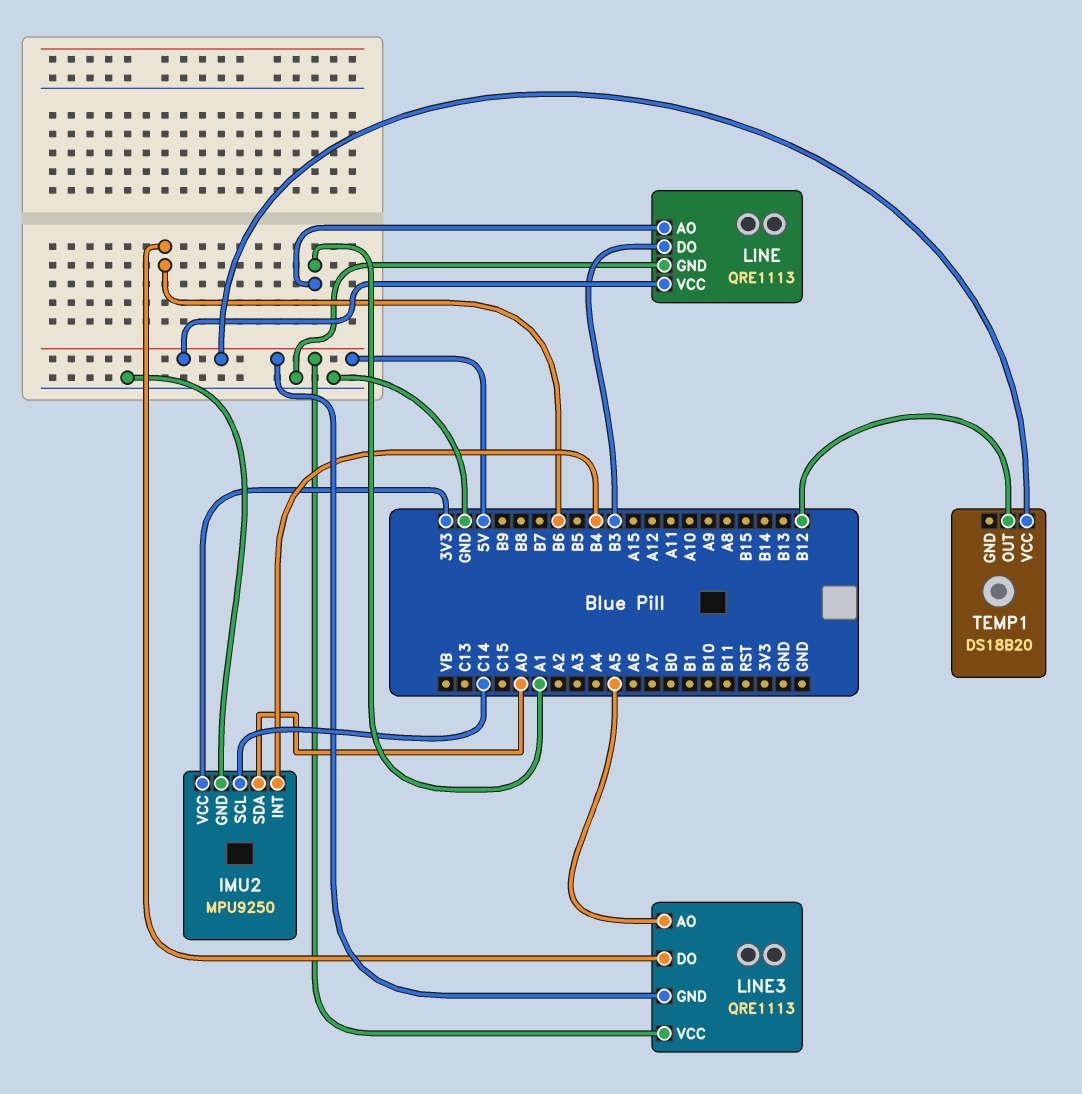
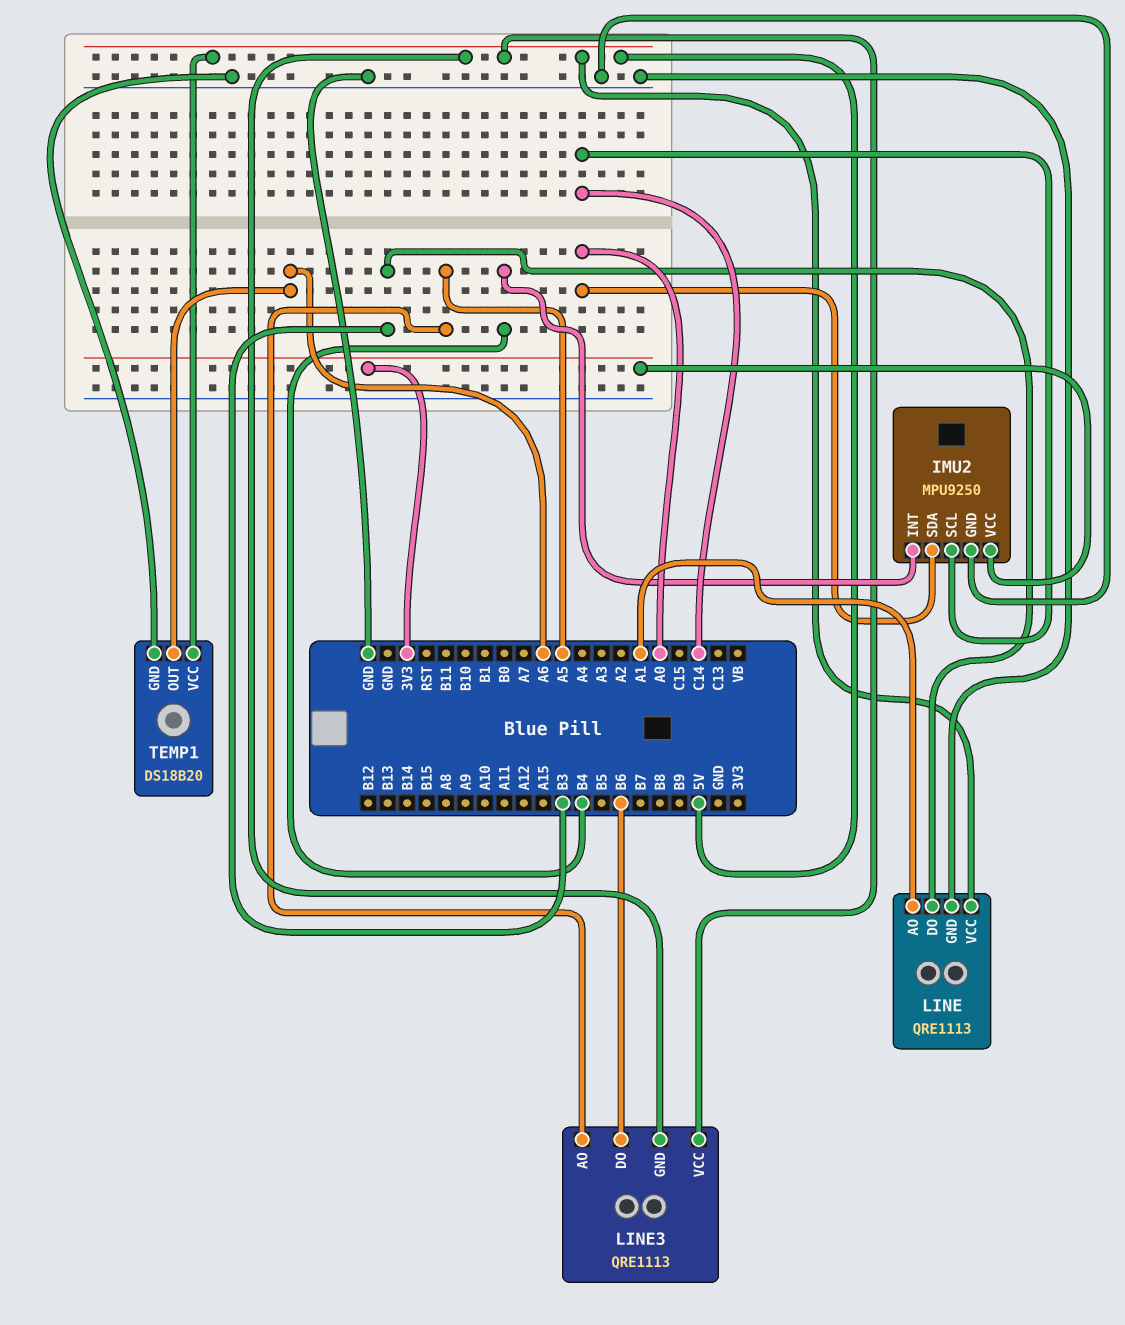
TEMP1 pin GND: none -> GND
TEMP1 pin OUT: B12 -> A6

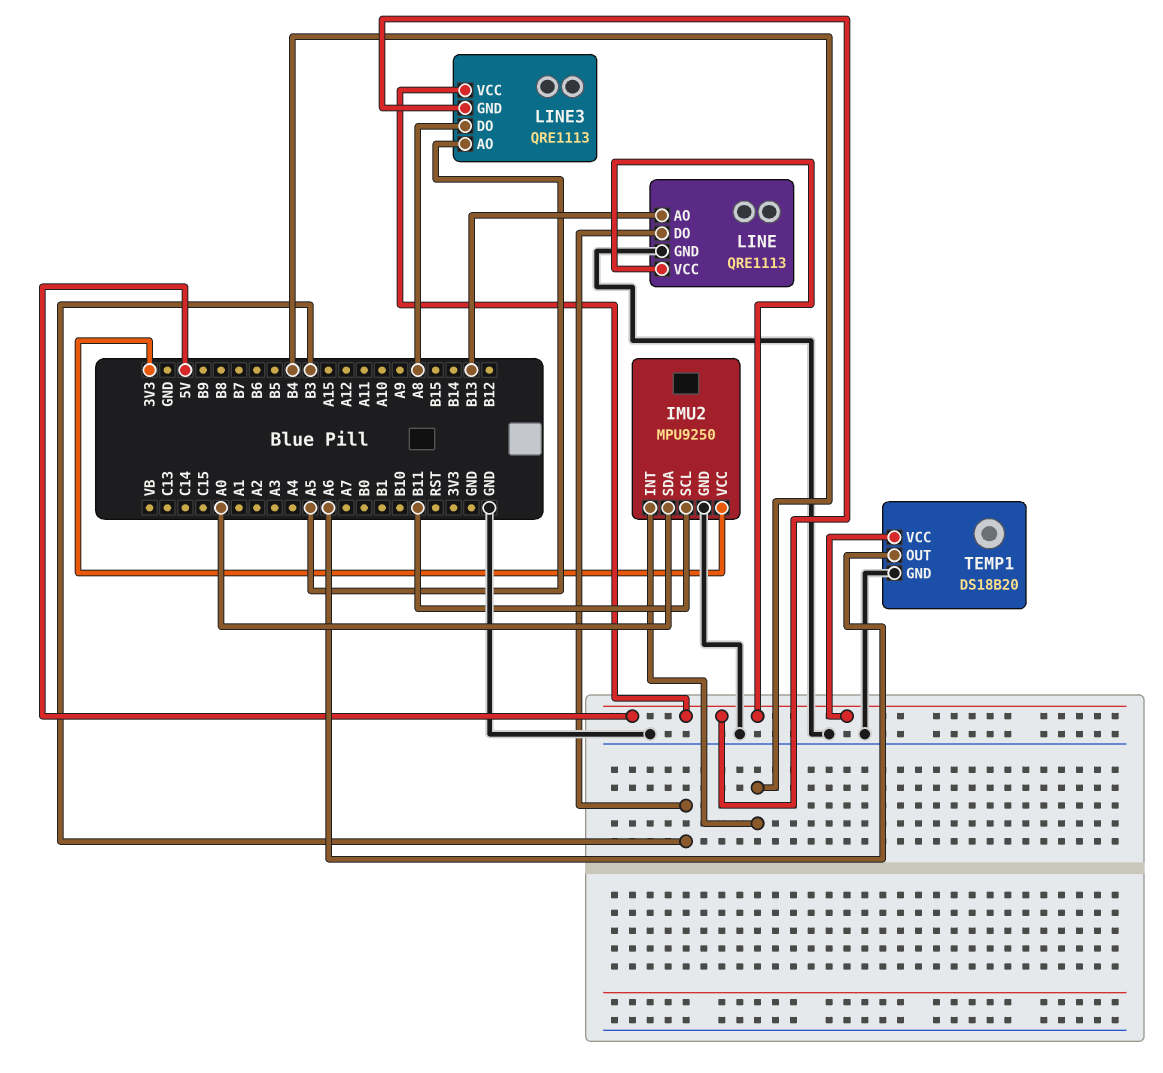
IMU2 pin SCL: C14 -> B11
LINE pin AO: A1 -> B13
LINE3 pin DO: B6 -> A8

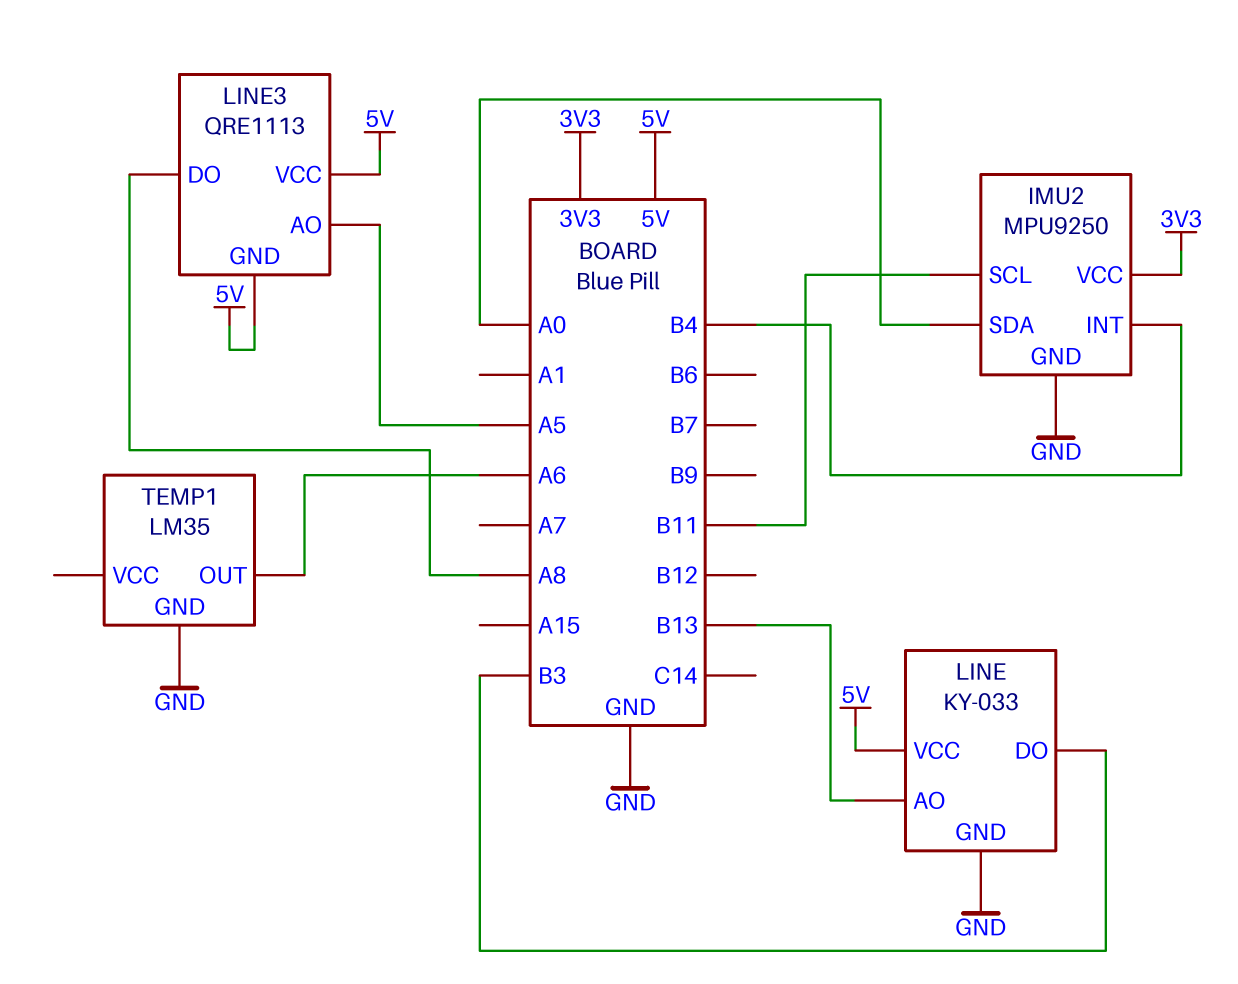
LINE: QRE1113 -> KY-033
TEMP1: DS18B20 -> LM35
TEMP1 pin VCC: 5V -> none

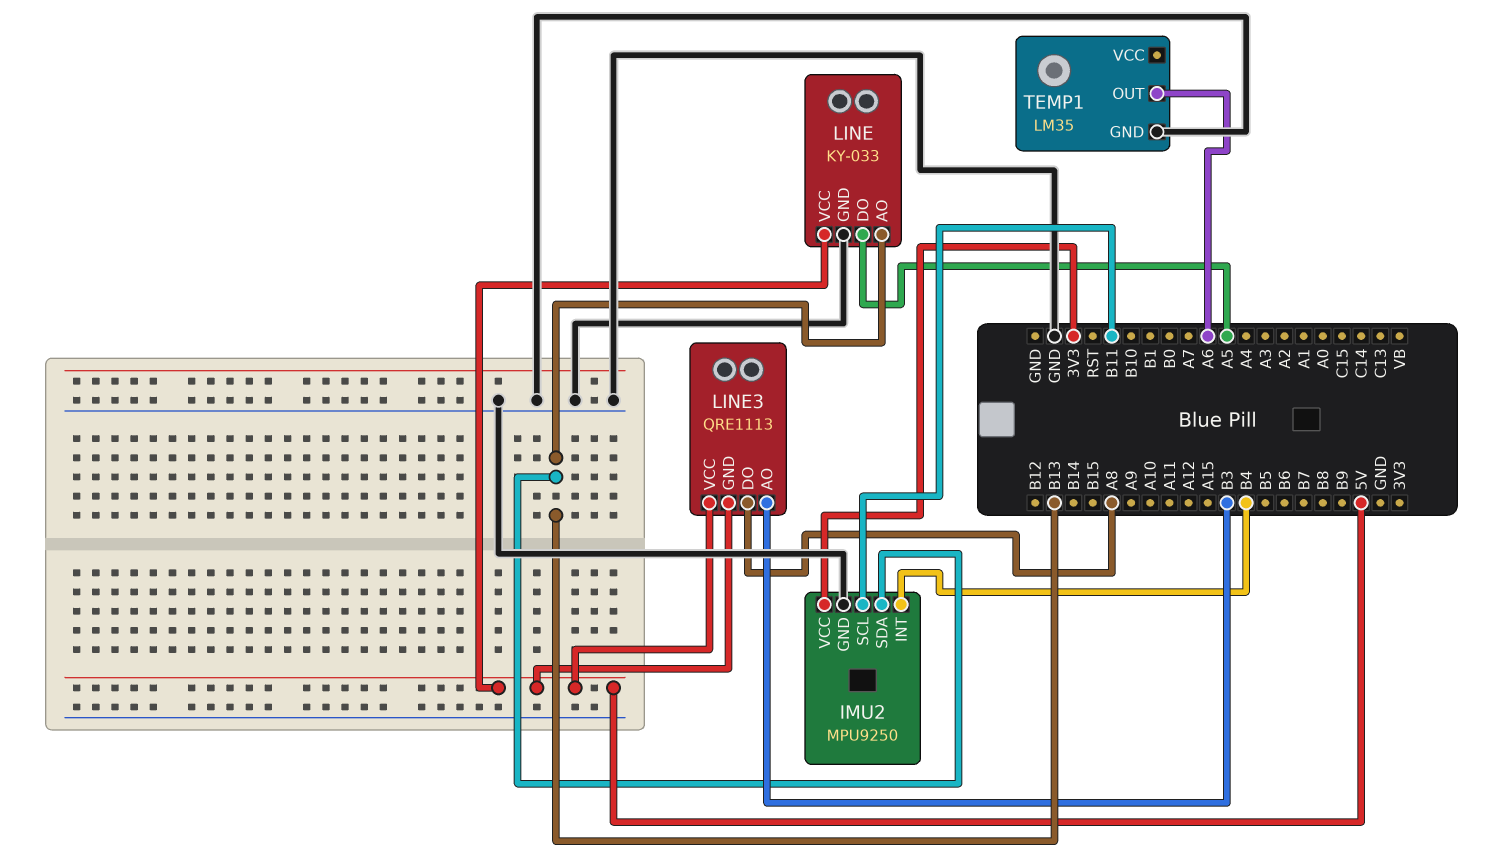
IMU2 pin SDA: A0 -> B13
LINE pin DO: B3 -> A5
LINE3 pin AO: A5 -> B3

